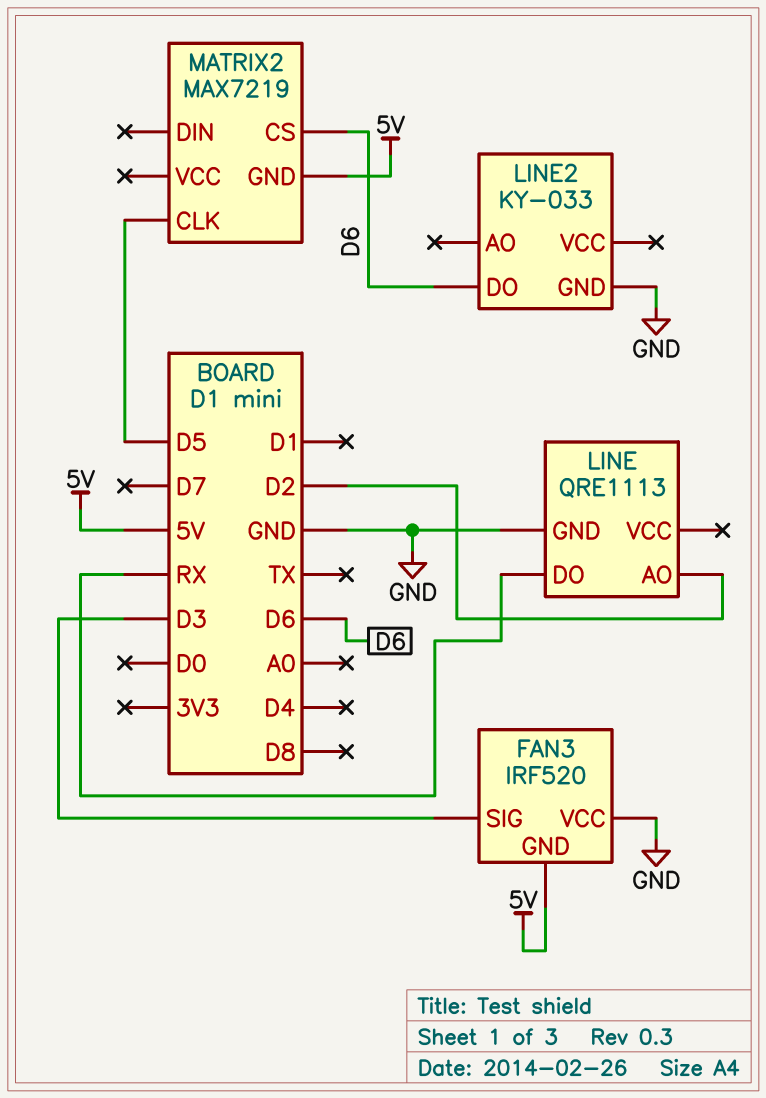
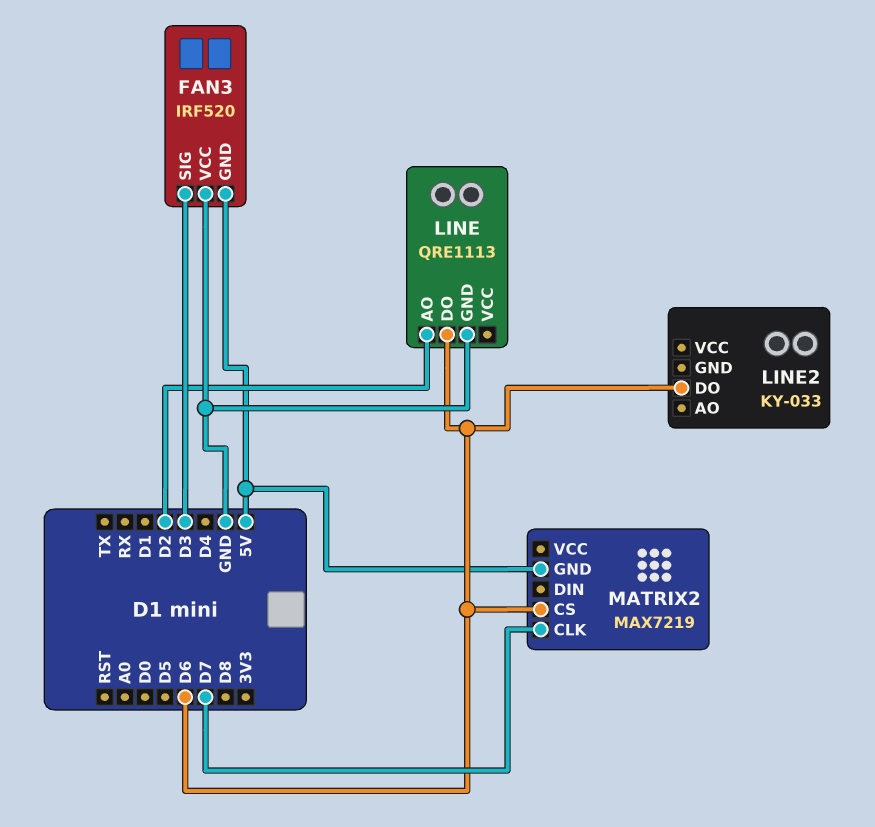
LINE pin DO: RX -> D6
LINE2 pin GND: GND -> none
MATRIX2 pin CLK: D5 -> D7

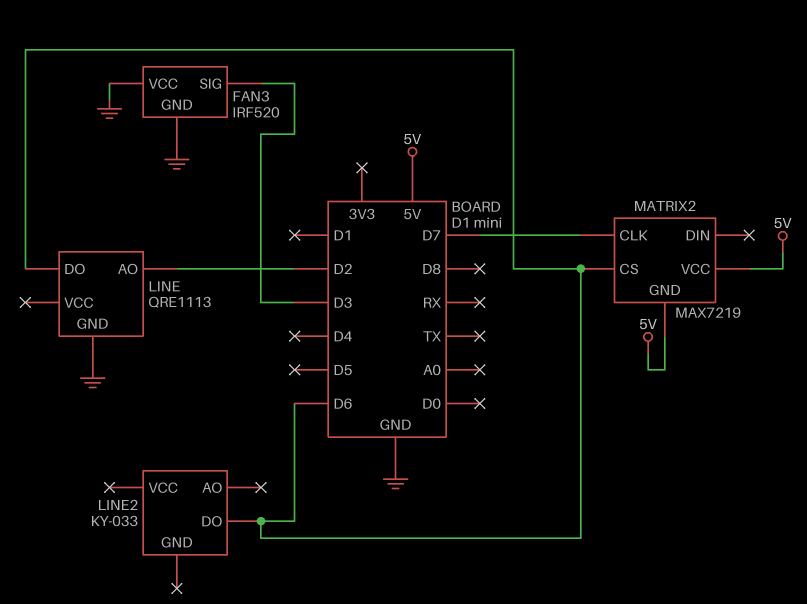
FAN3 pin GND: 5V -> GND
MATRIX2 pin VCC: none -> 5V

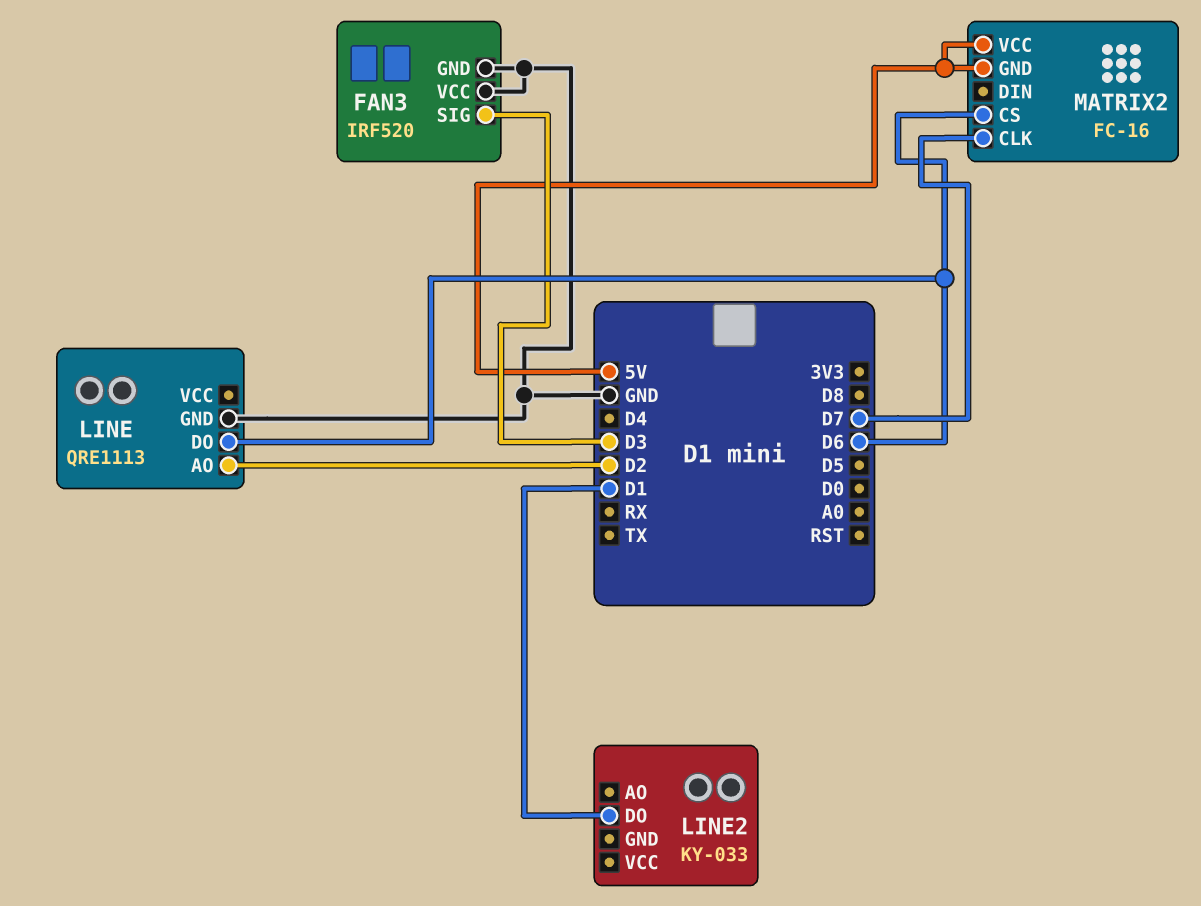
LINE2 pin DO: D6 -> D1
MATRIX2: MAX7219 -> FC-16

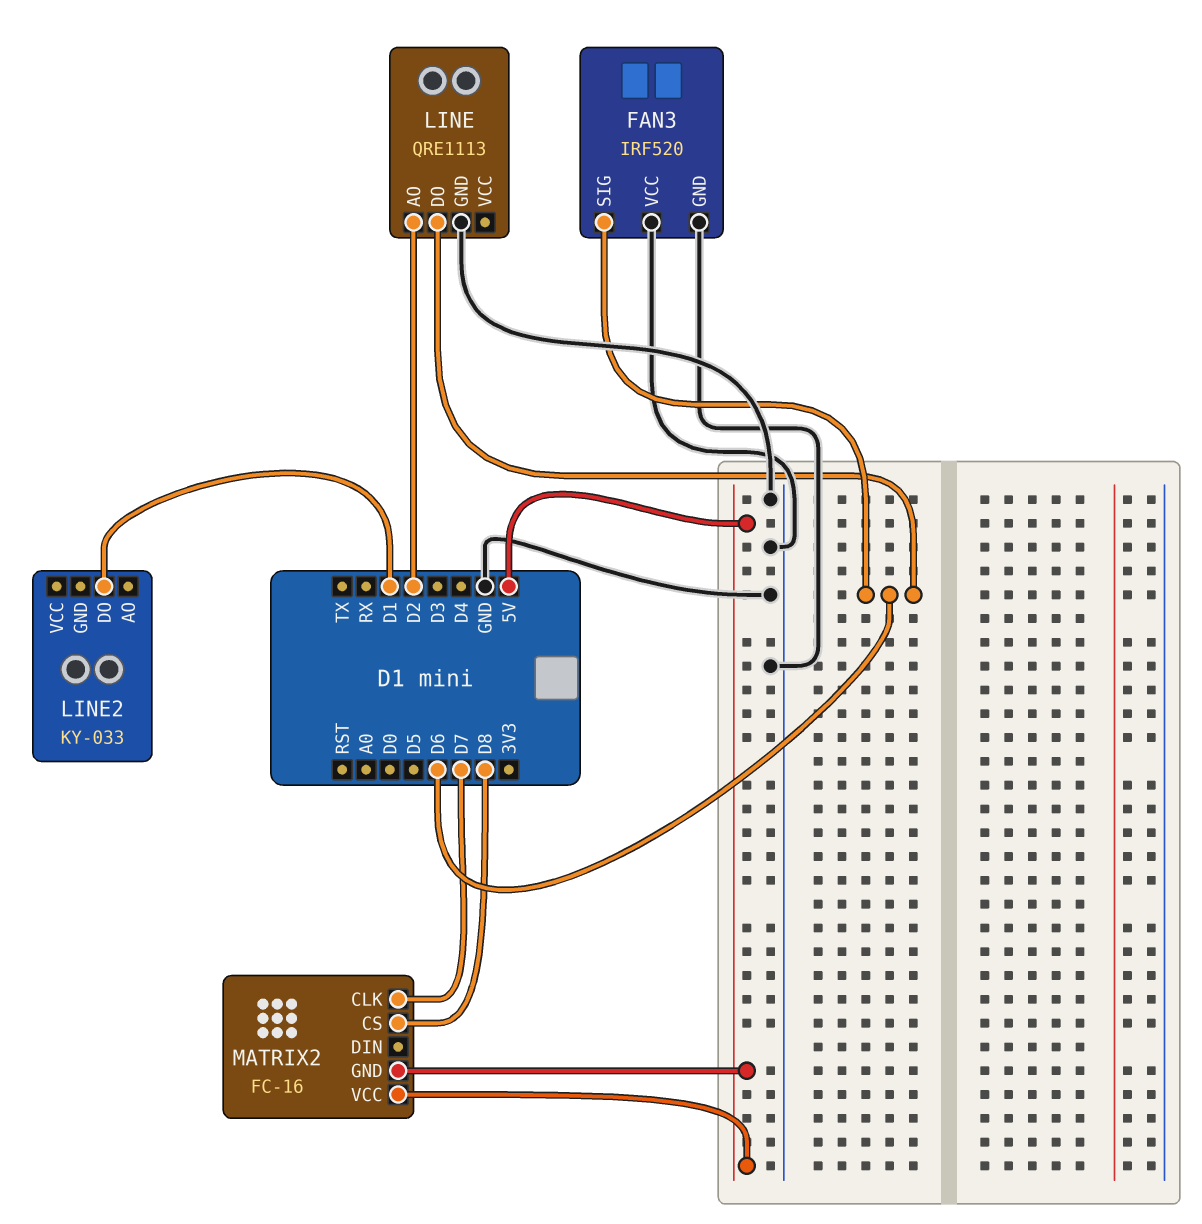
FAN3 pin SIG: D3 -> D6
MATRIX2 pin CS: D6 -> D8

